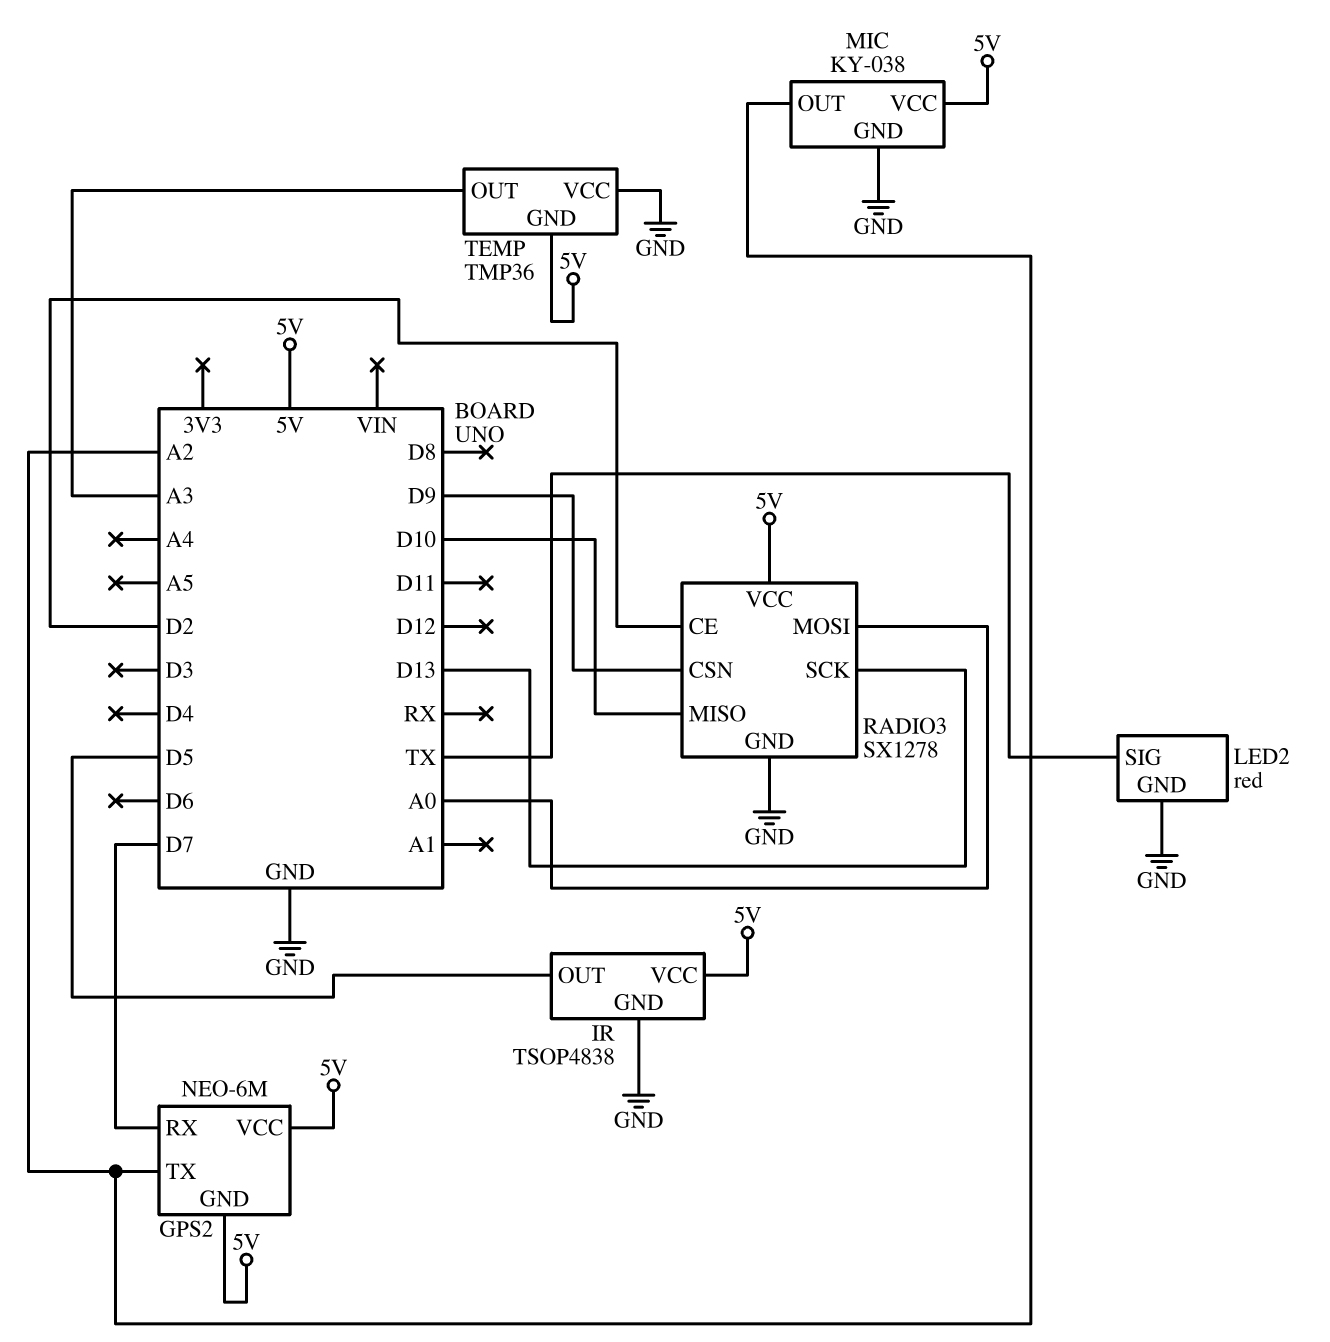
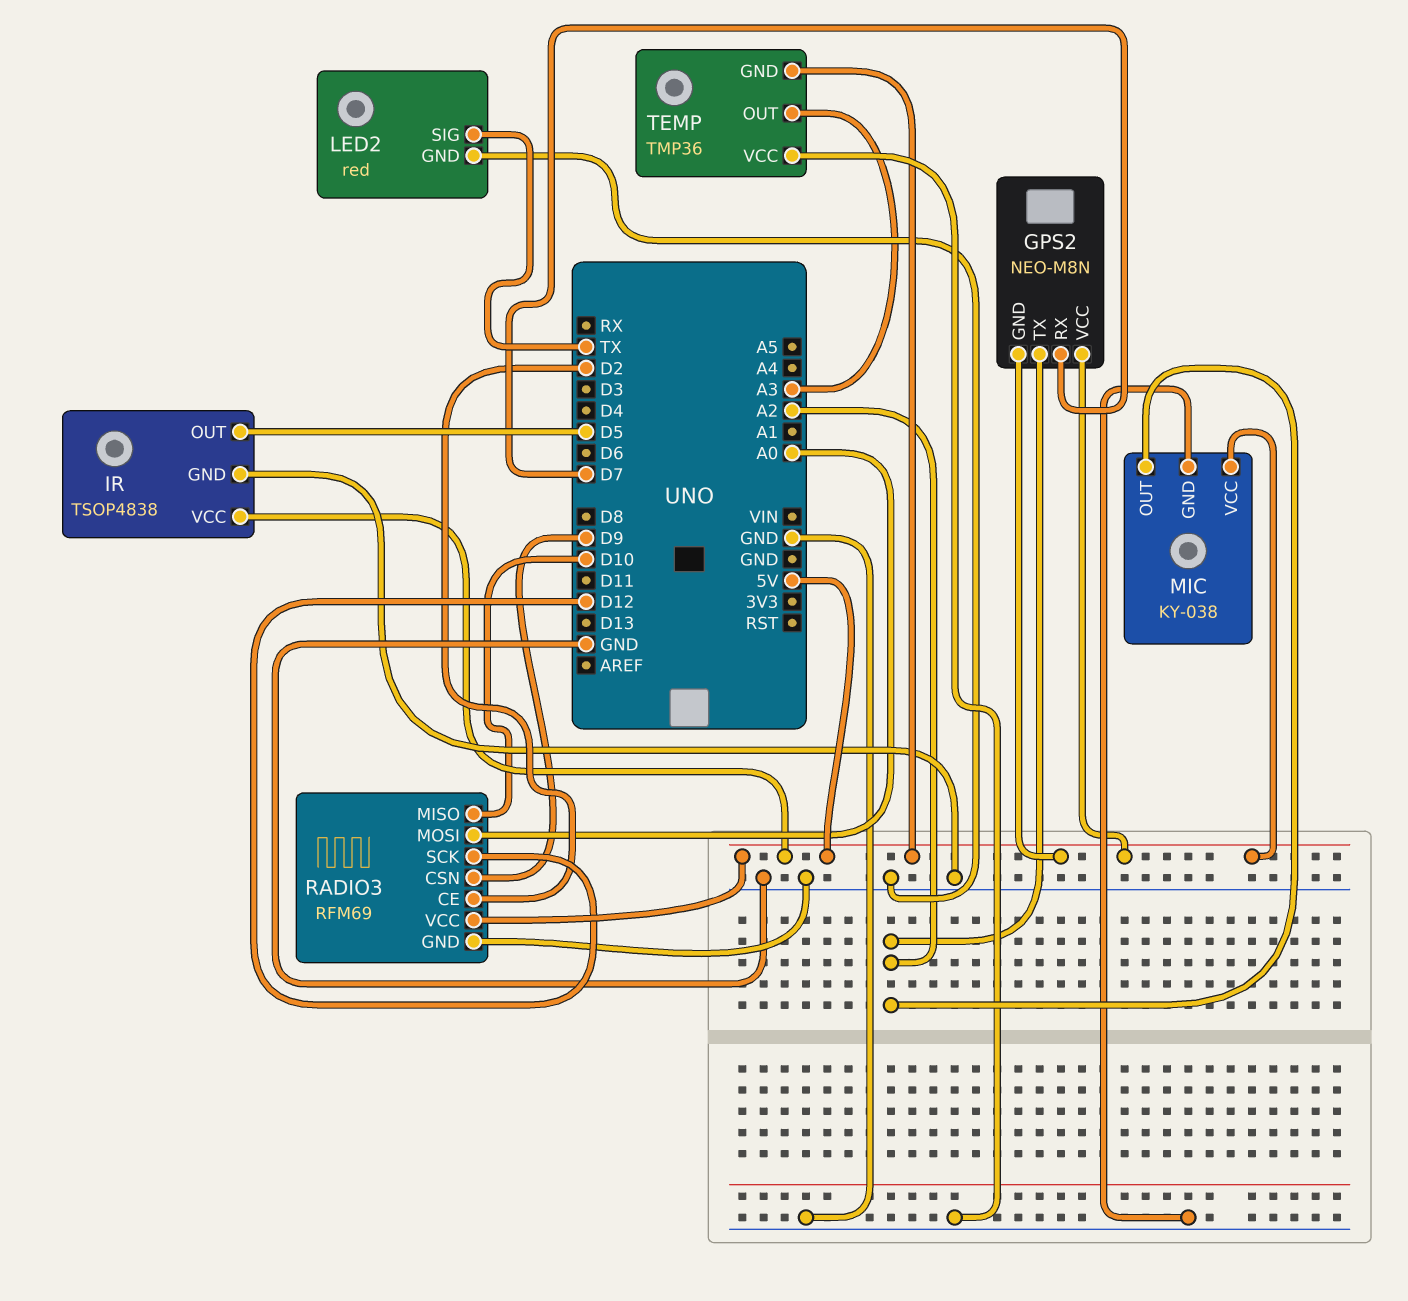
GPS2: NEO-6M -> NEO-M8N
RADIO3: SX1278 -> RFM69
RADIO3 pin SCK: D13 -> D12

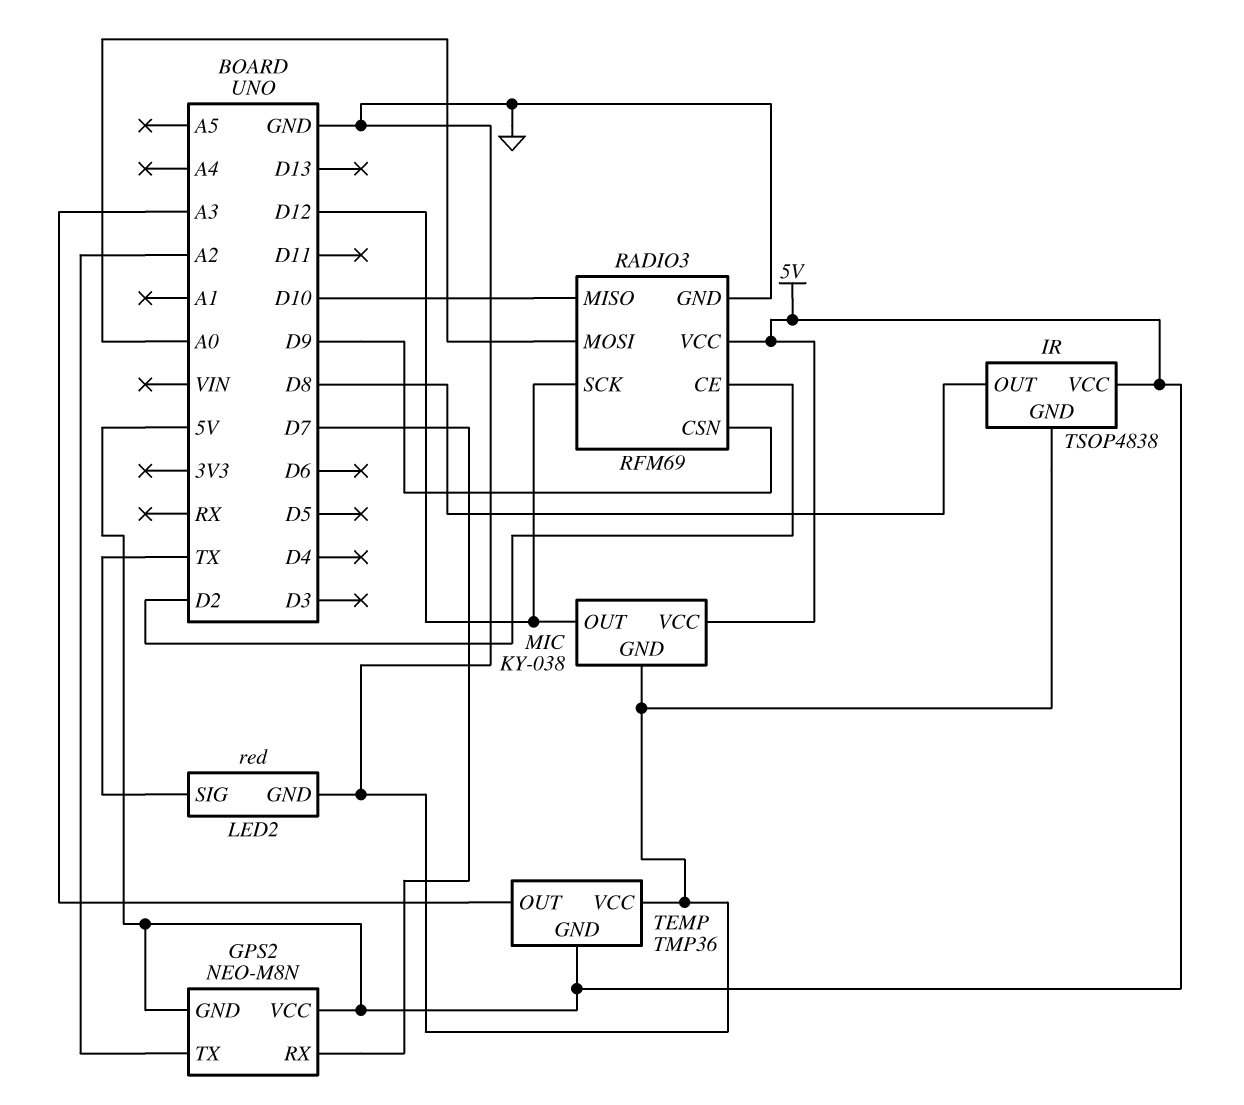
IR pin OUT: D5 -> D8
MIC pin OUT: A2 -> D12

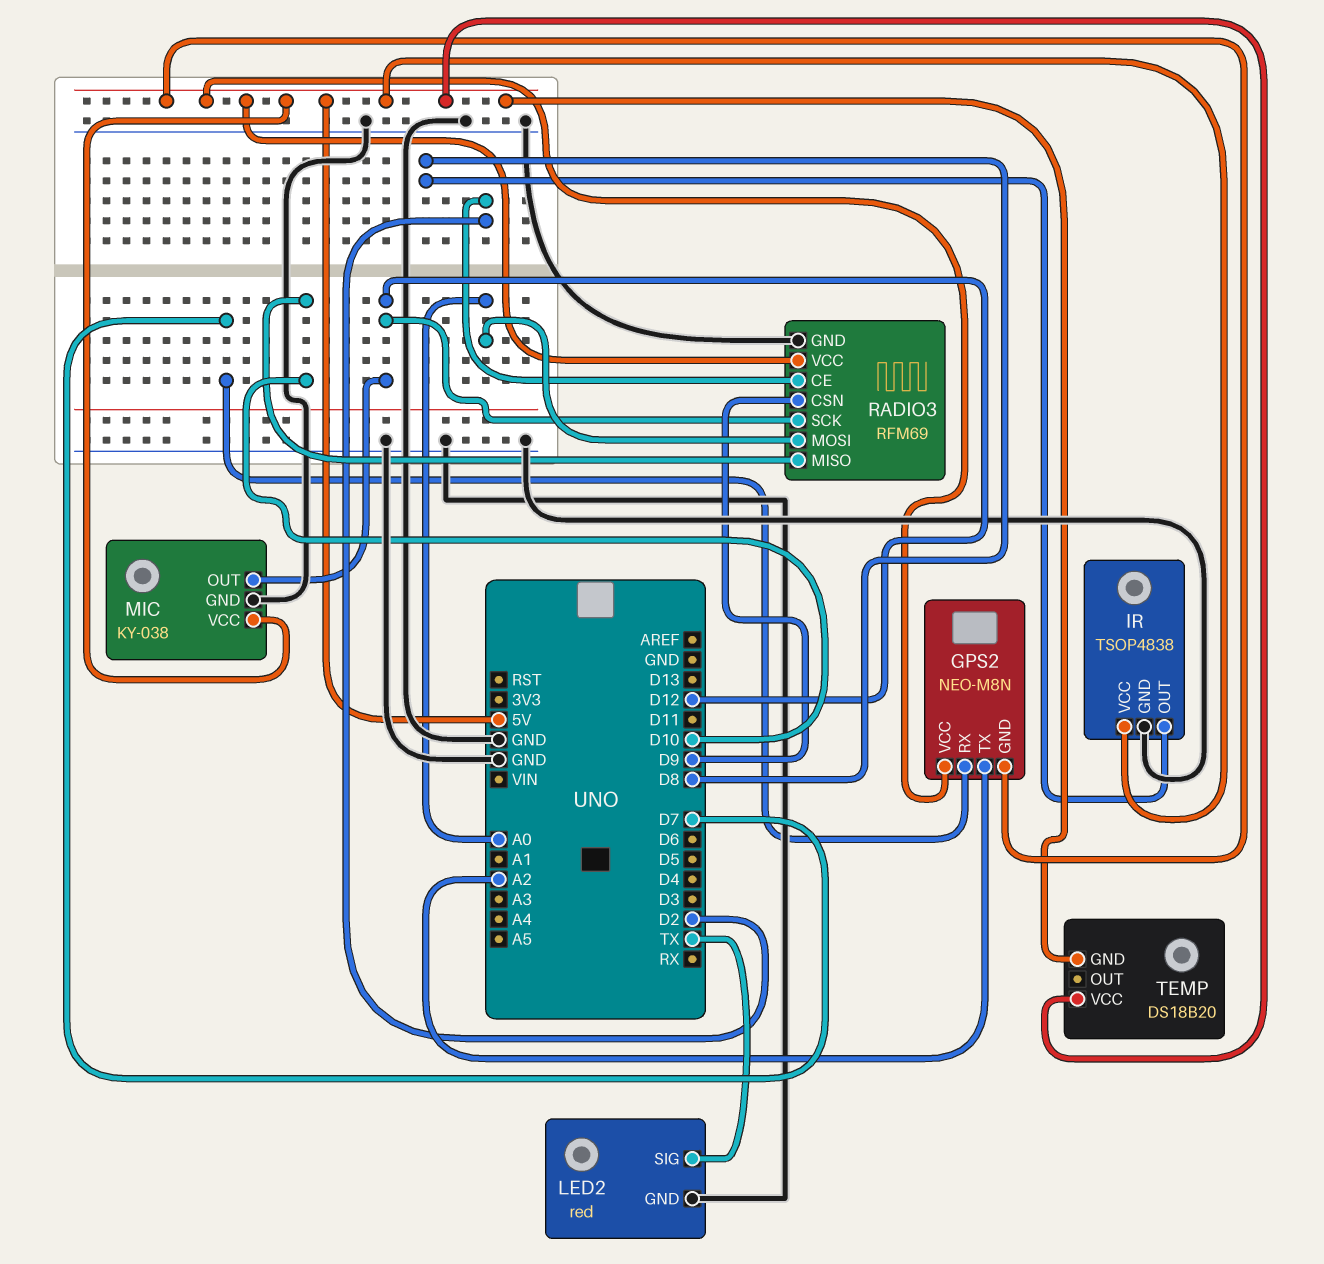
TEMP: TMP36 -> DS18B20
TEMP pin OUT: A3 -> none
TEMP pin VCC: GND -> 5V

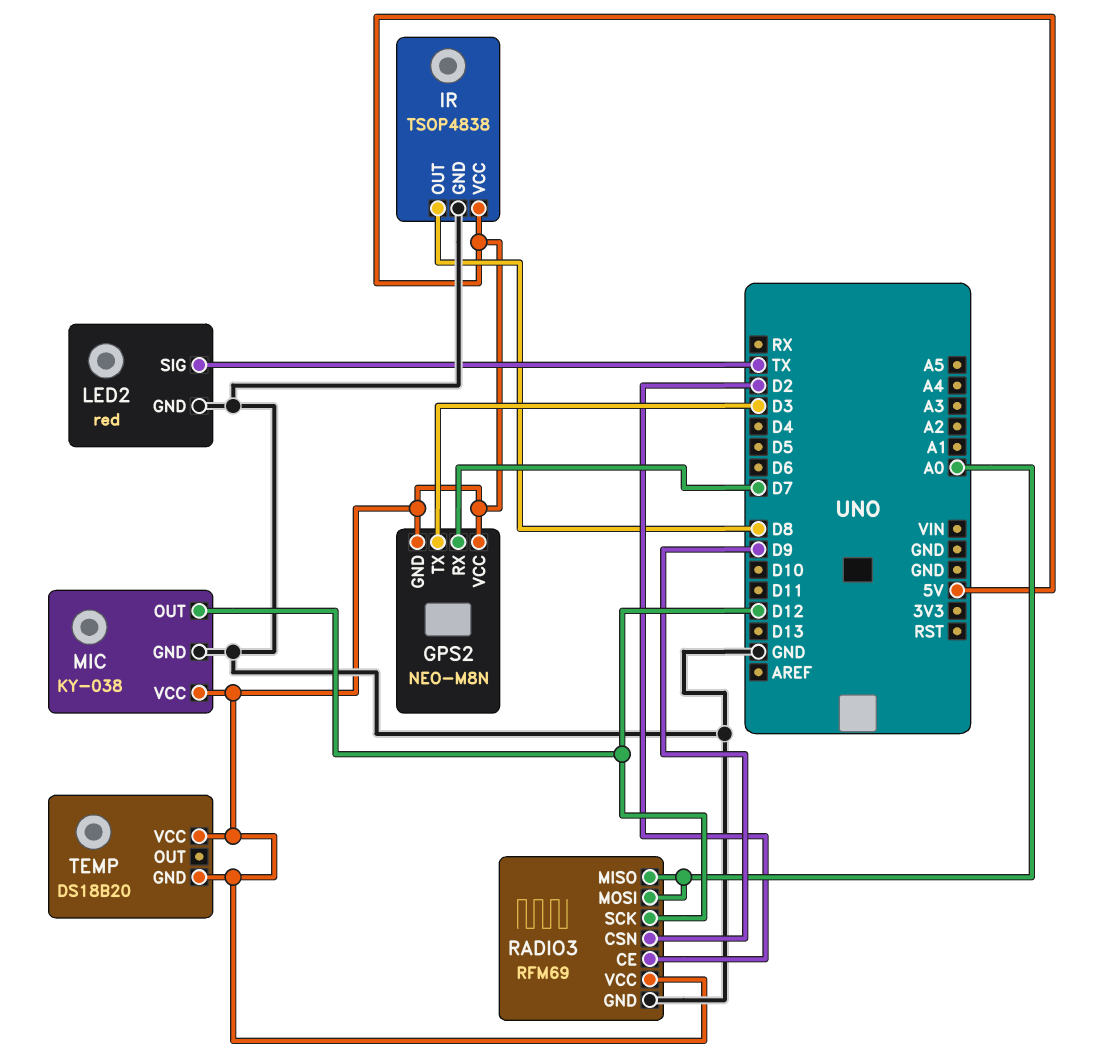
GPS2 pin TX: A2 -> D3
RADIO3 pin MISO: D10 -> A0

